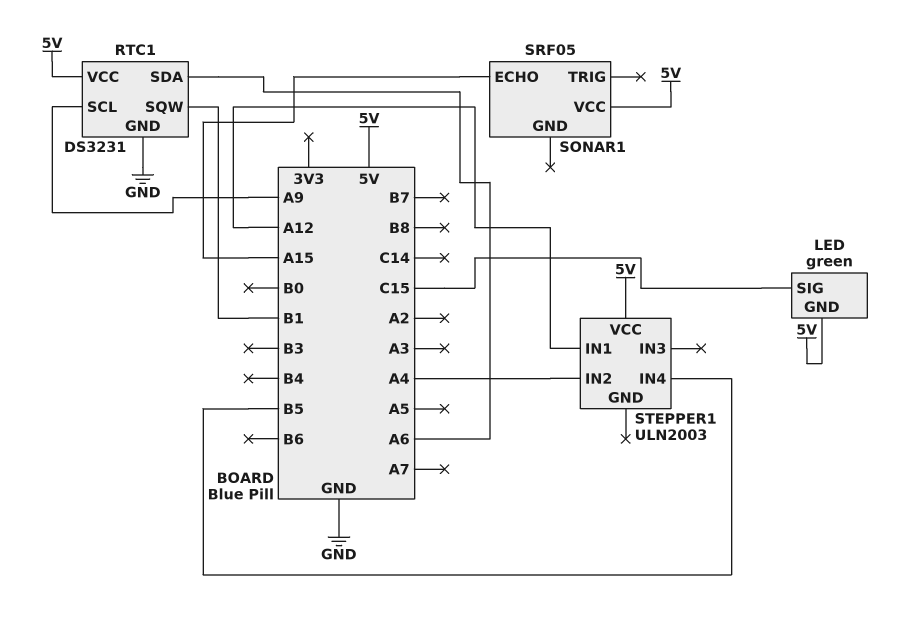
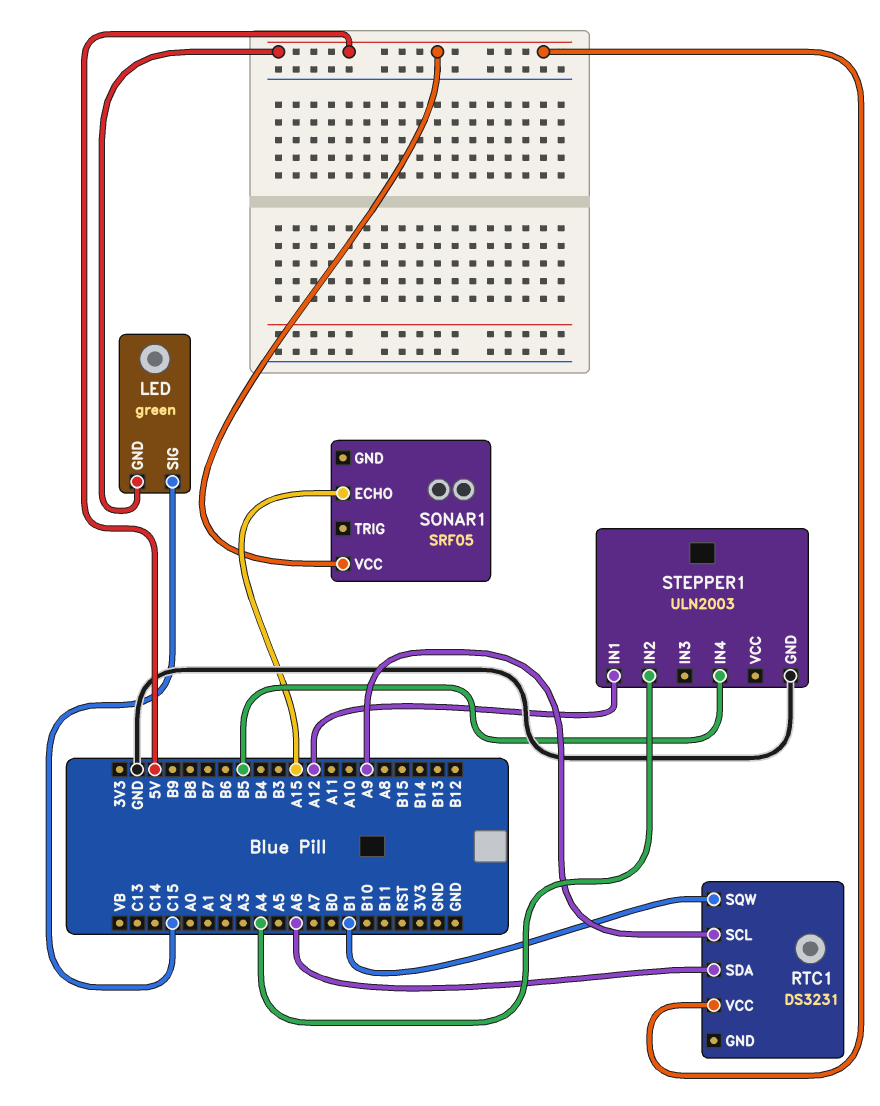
RTC1 pin GND: GND -> none
STEPPER1 pin GND: none -> GND
STEPPER1 pin VCC: 5V -> none

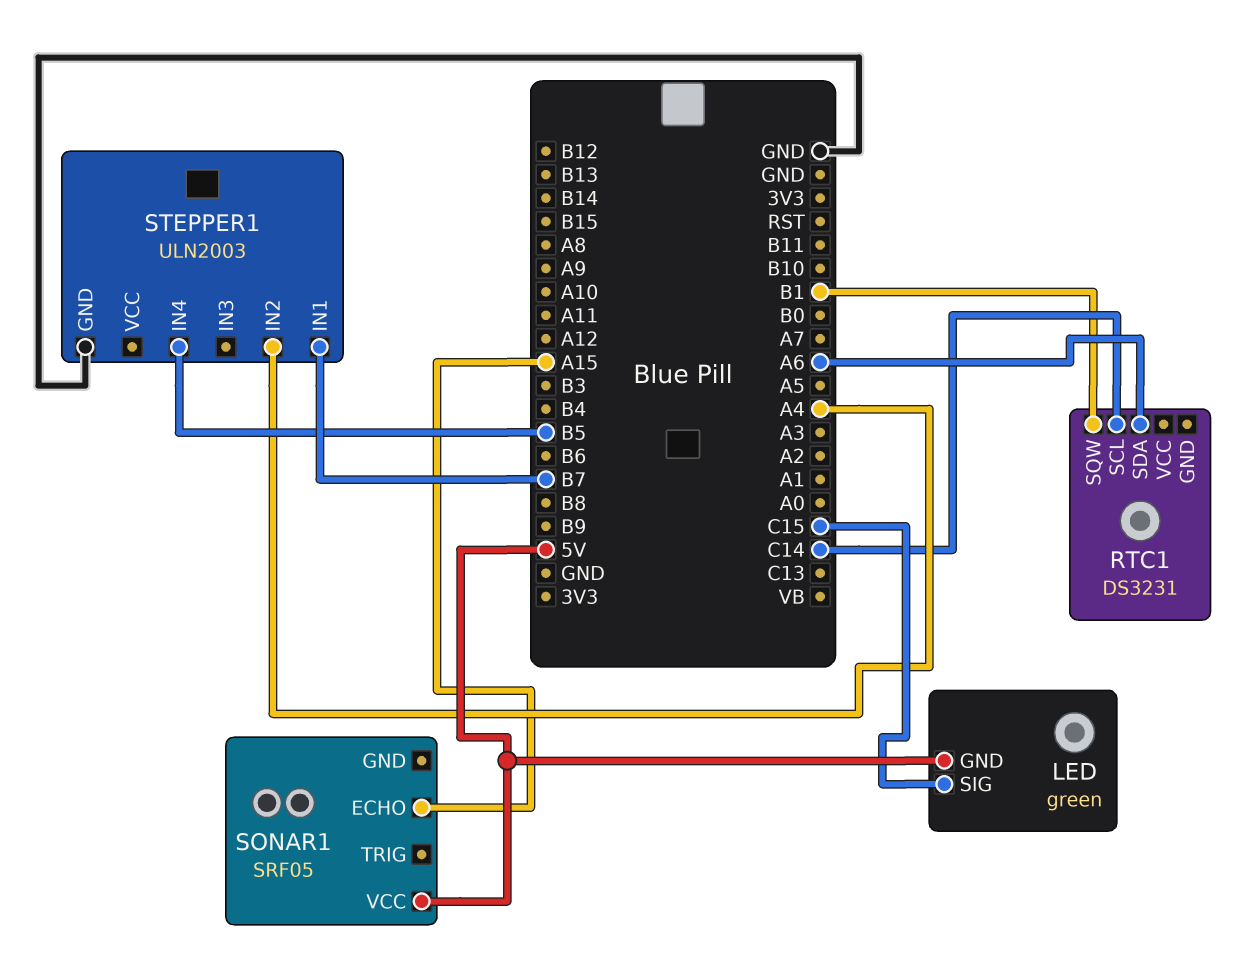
RTC1 pin SCL: A9 -> C14
RTC1 pin VCC: 5V -> none
STEPPER1 pin IN1: A12 -> B7

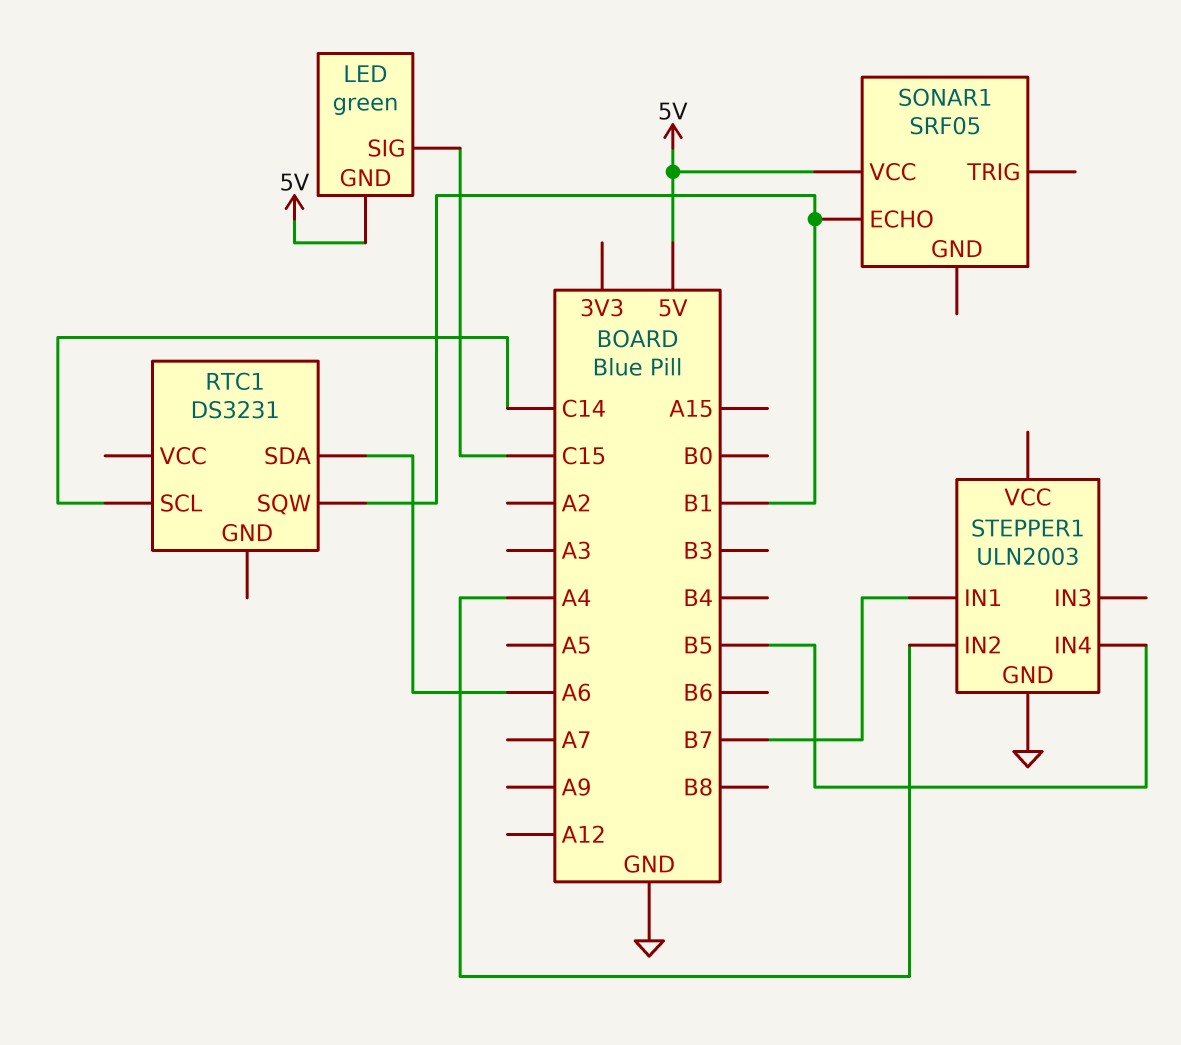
SONAR1 pin ECHO: A15 -> B1

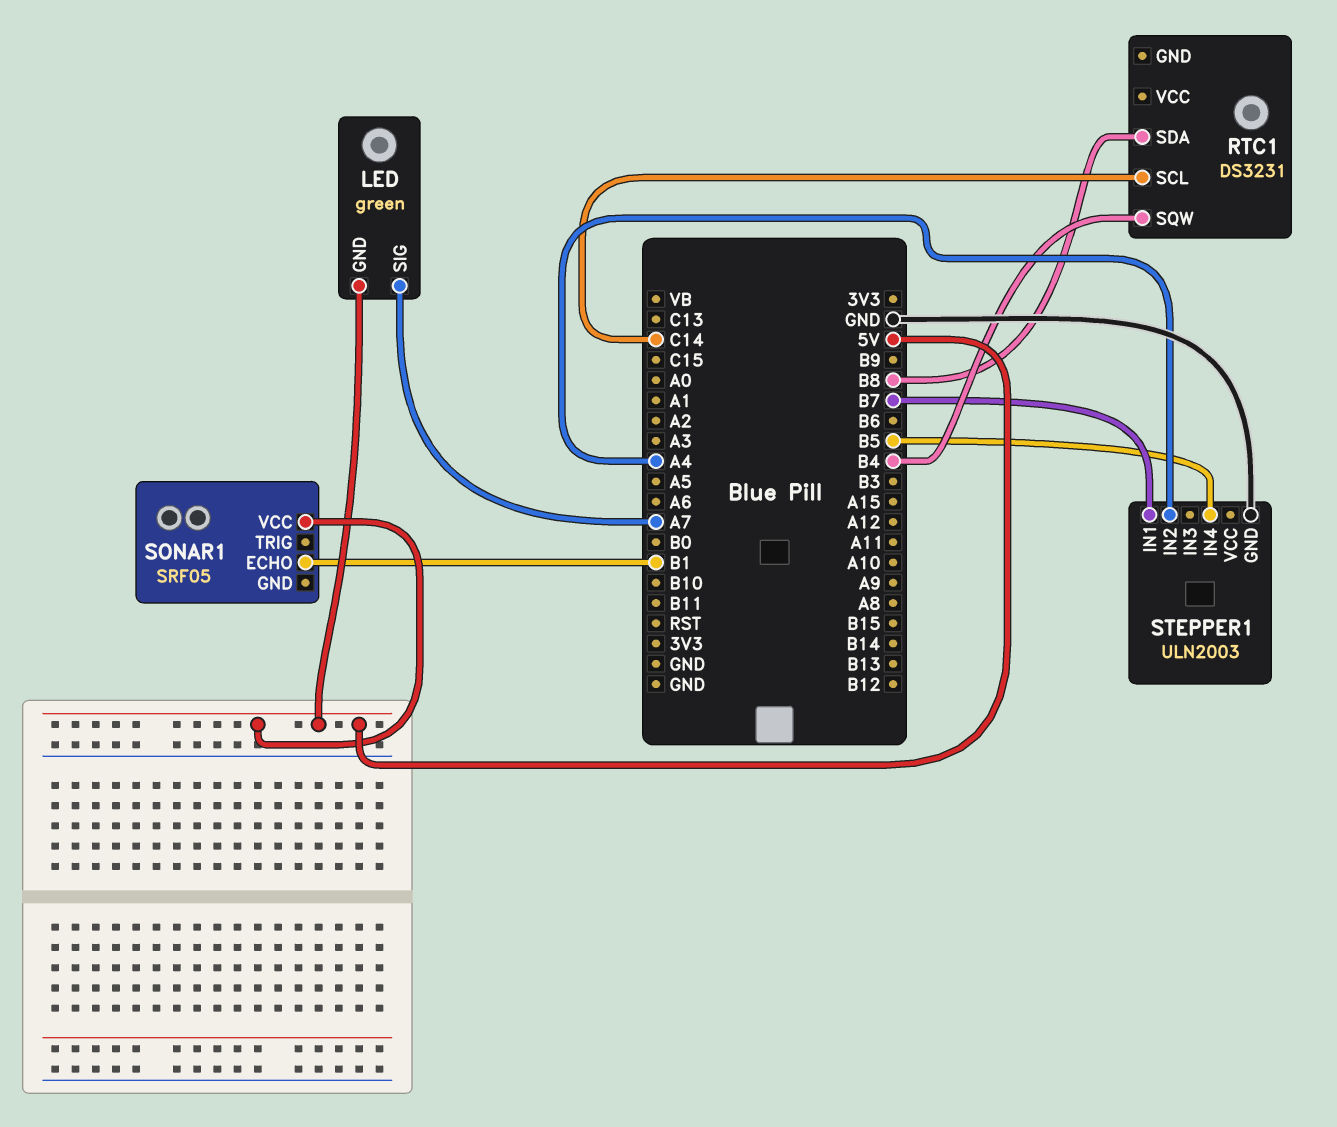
LED pin SIG: C15 -> A7
RTC1 pin SDA: A6 -> B8
RTC1 pin SQW: B1 -> B4

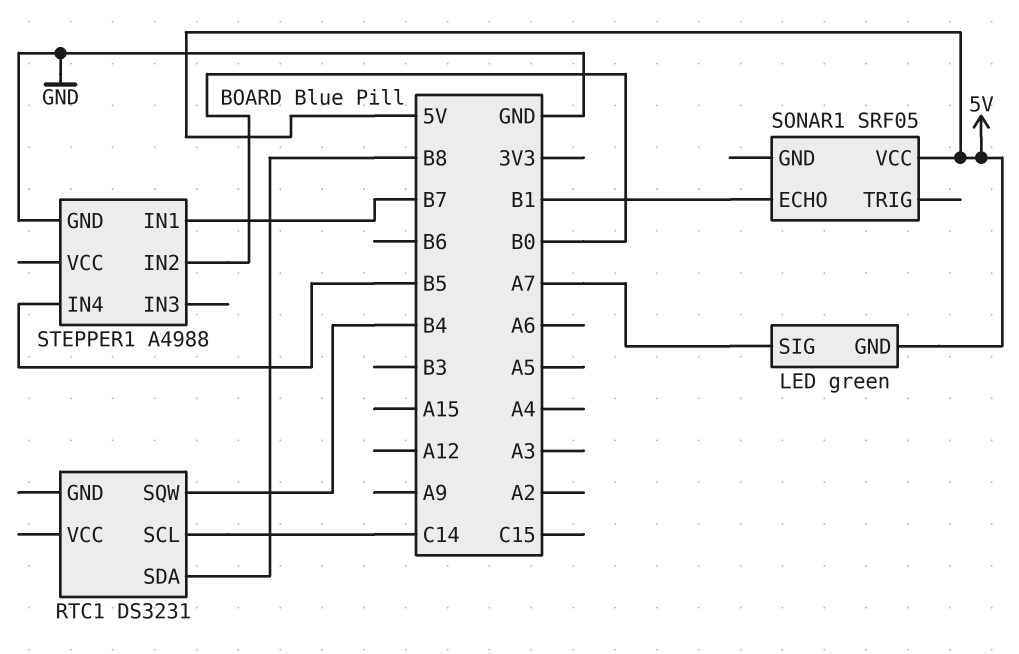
STEPPER1: ULN2003 -> A4988
STEPPER1 pin IN2: A4 -> B0

